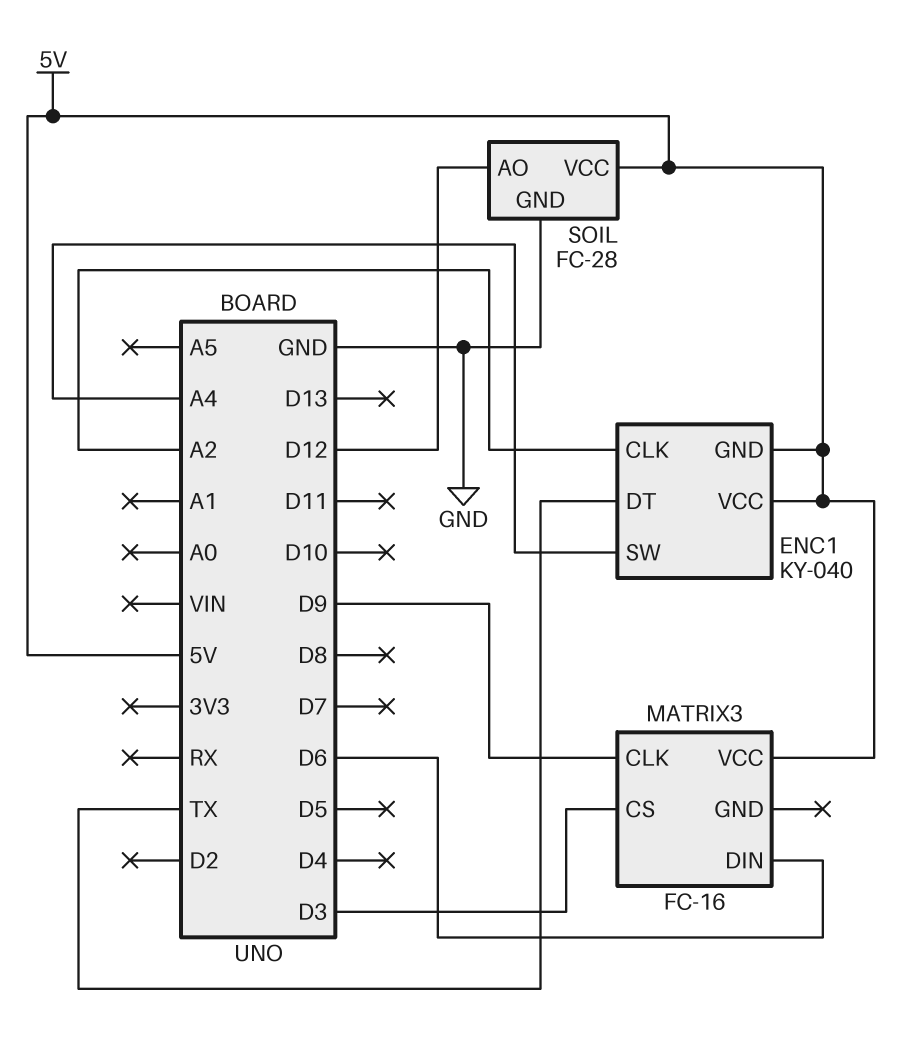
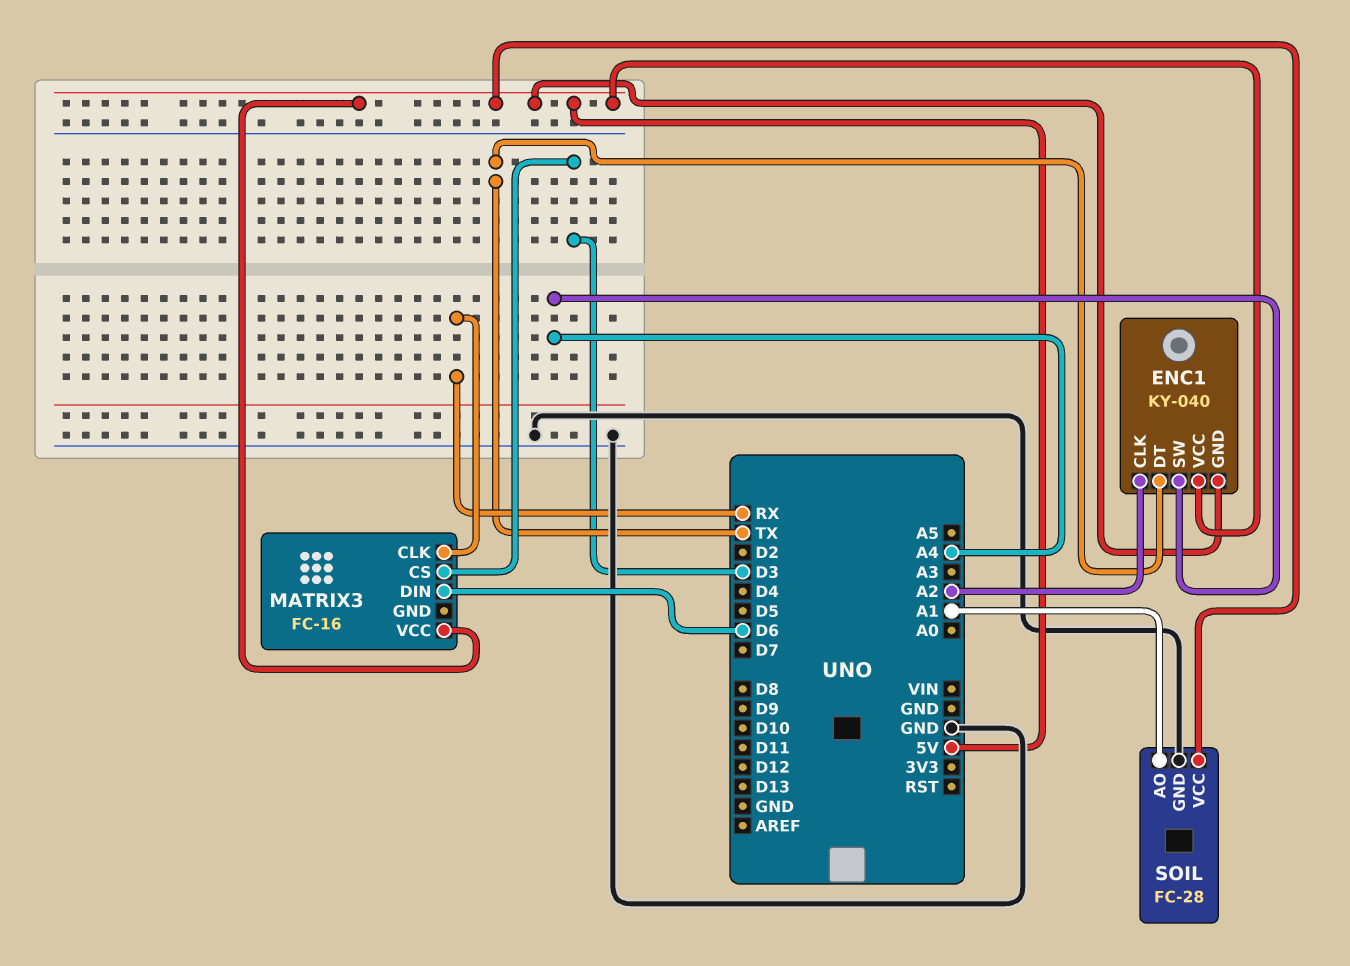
MATRIX3 pin CLK: D9 -> RX
SOIL pin AO: D12 -> A1

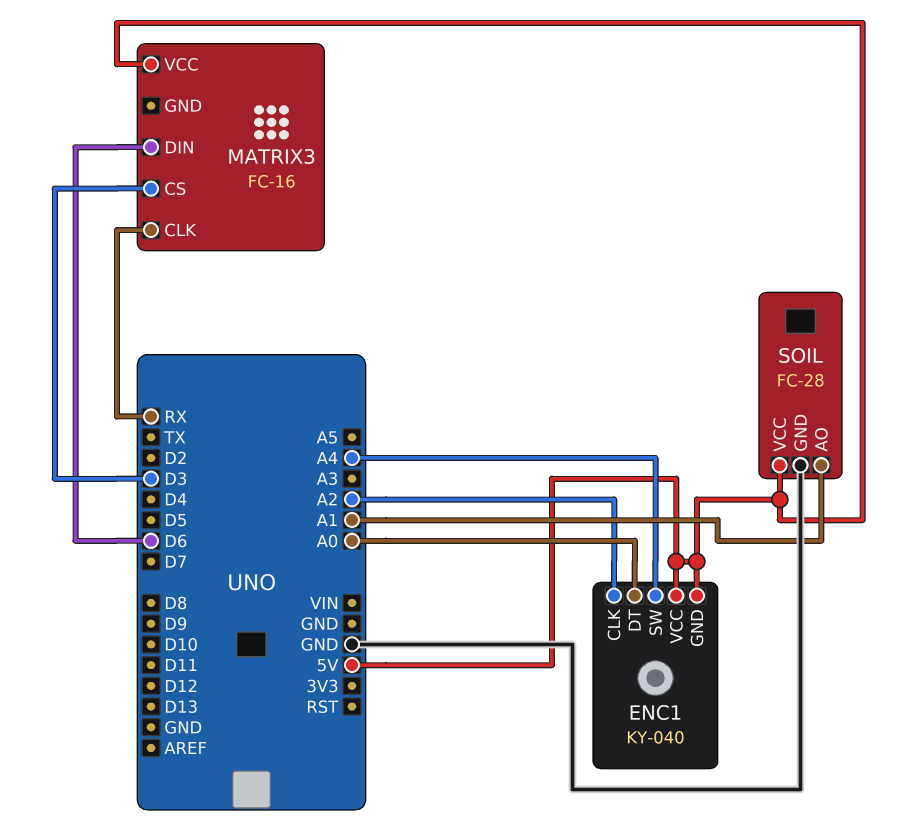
ENC1 pin DT: TX -> A0

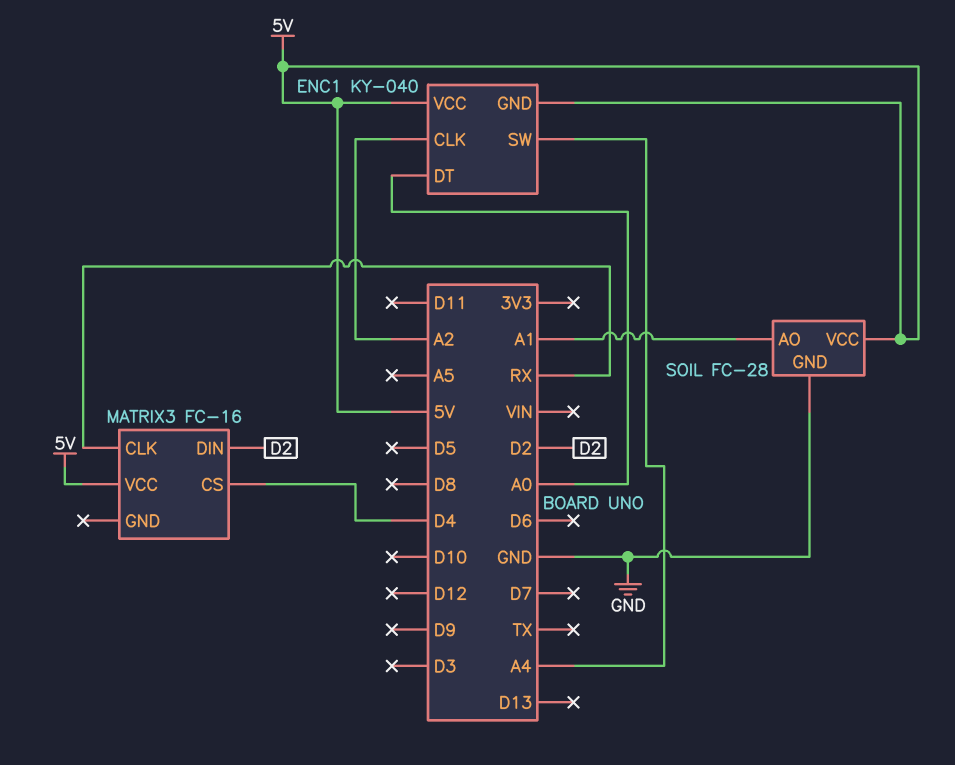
MATRIX3 pin CS: D3 -> D4
MATRIX3 pin DIN: D6 -> D2

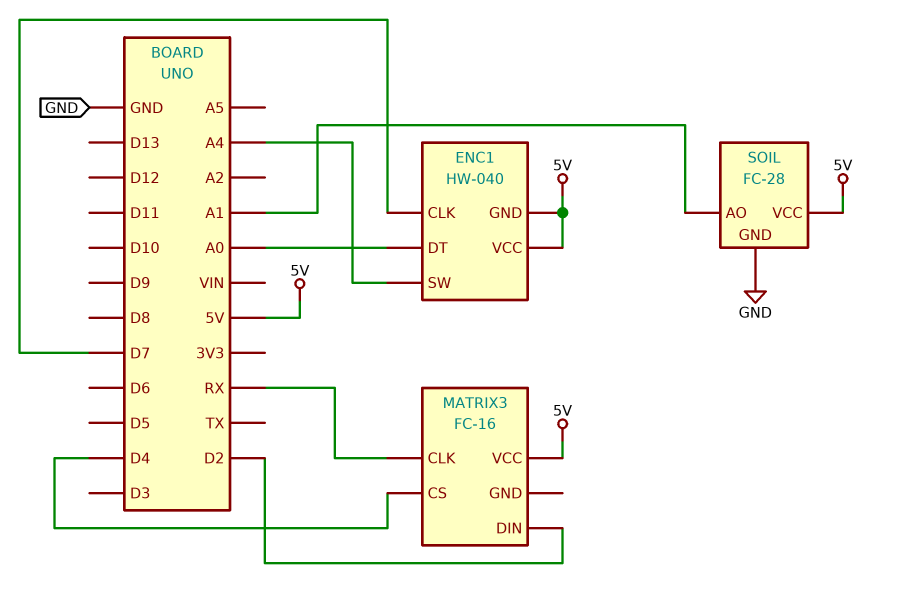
ENC1: KY-040 -> HW-040
ENC1 pin CLK: A2 -> D7

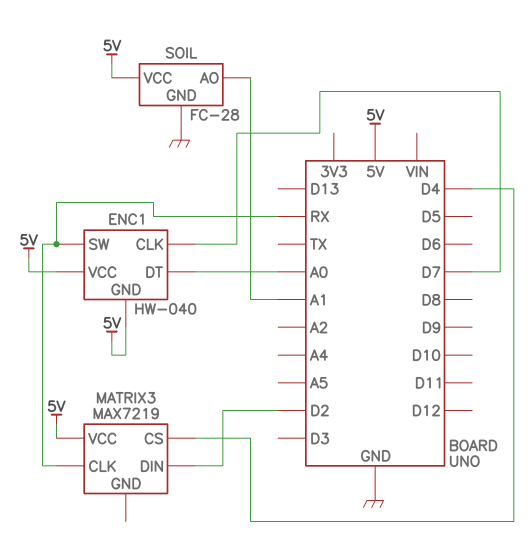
ENC1 pin SW: A4 -> RX
MATRIX3: FC-16 -> MAX7219

